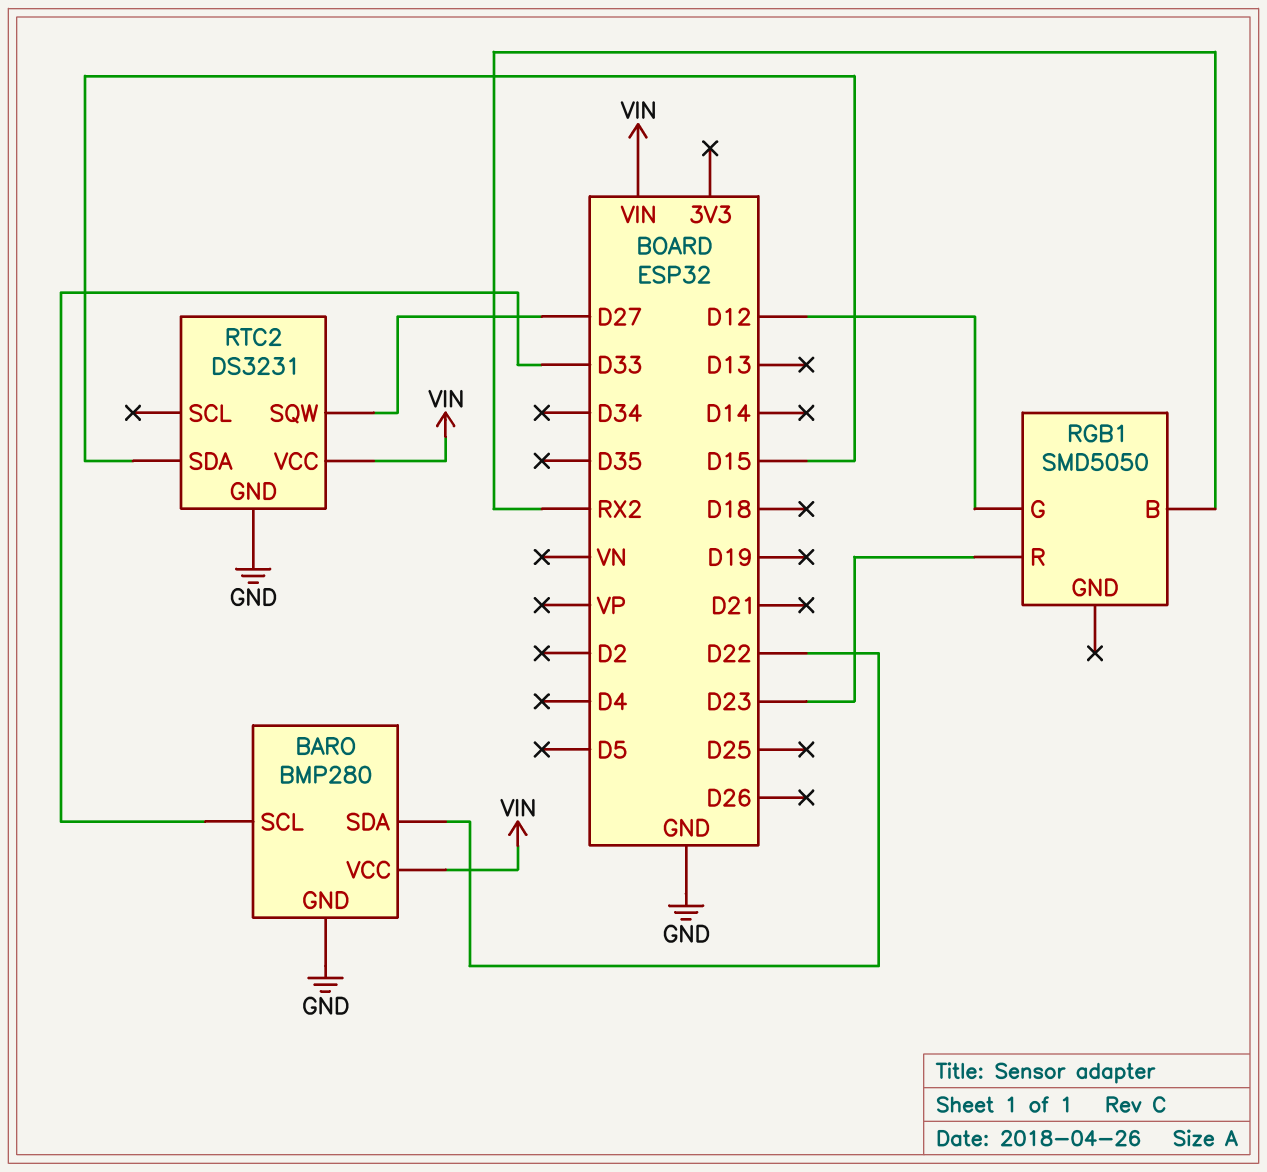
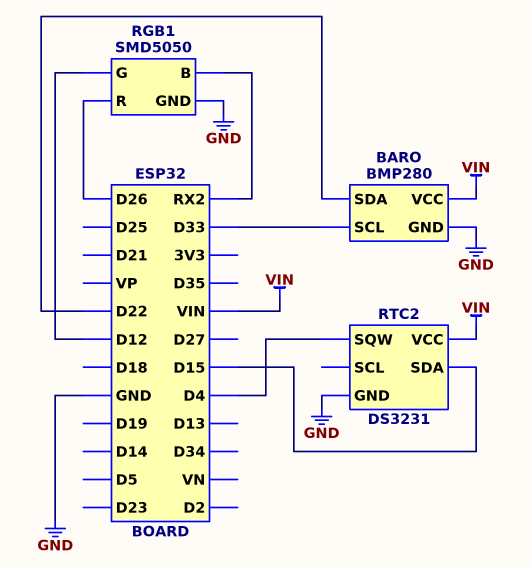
RGB1 pin GND: none -> GND
RGB1 pin R: D23 -> D26
RTC2 pin SQW: D27 -> D4

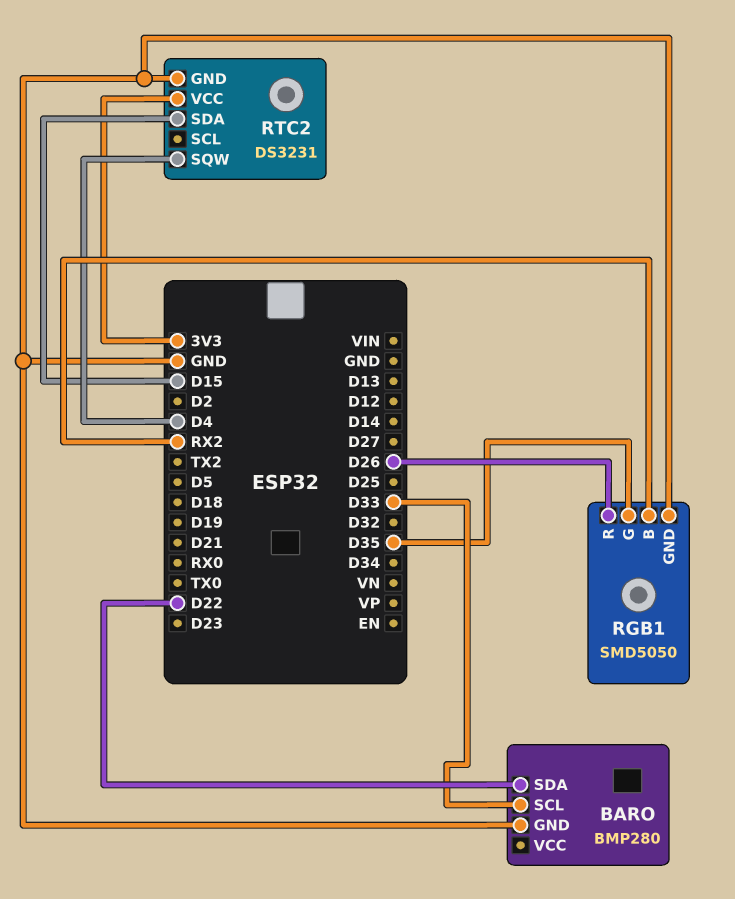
BARO pin VCC: VIN -> none
RGB1 pin G: D12 -> D35
RTC2 pin VCC: VIN -> 3V3

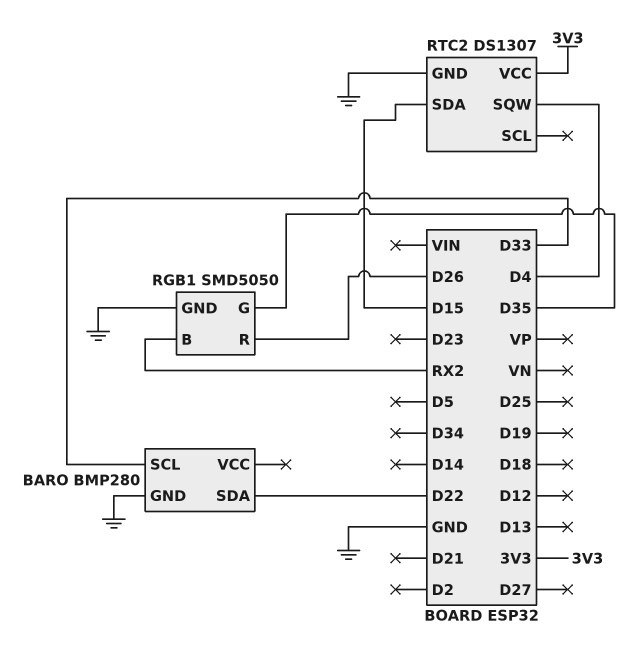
RTC2: DS3231 -> DS1307

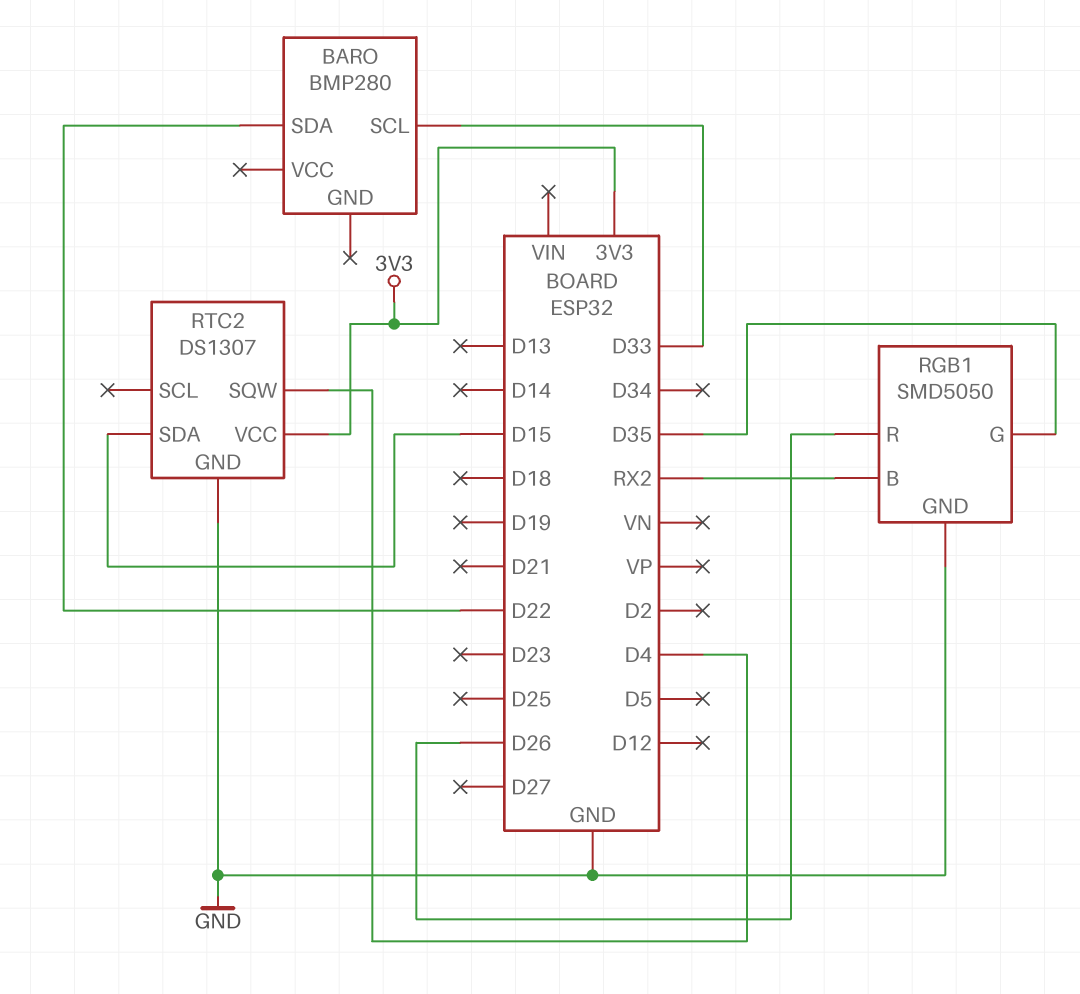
BARO pin GND: GND -> none

